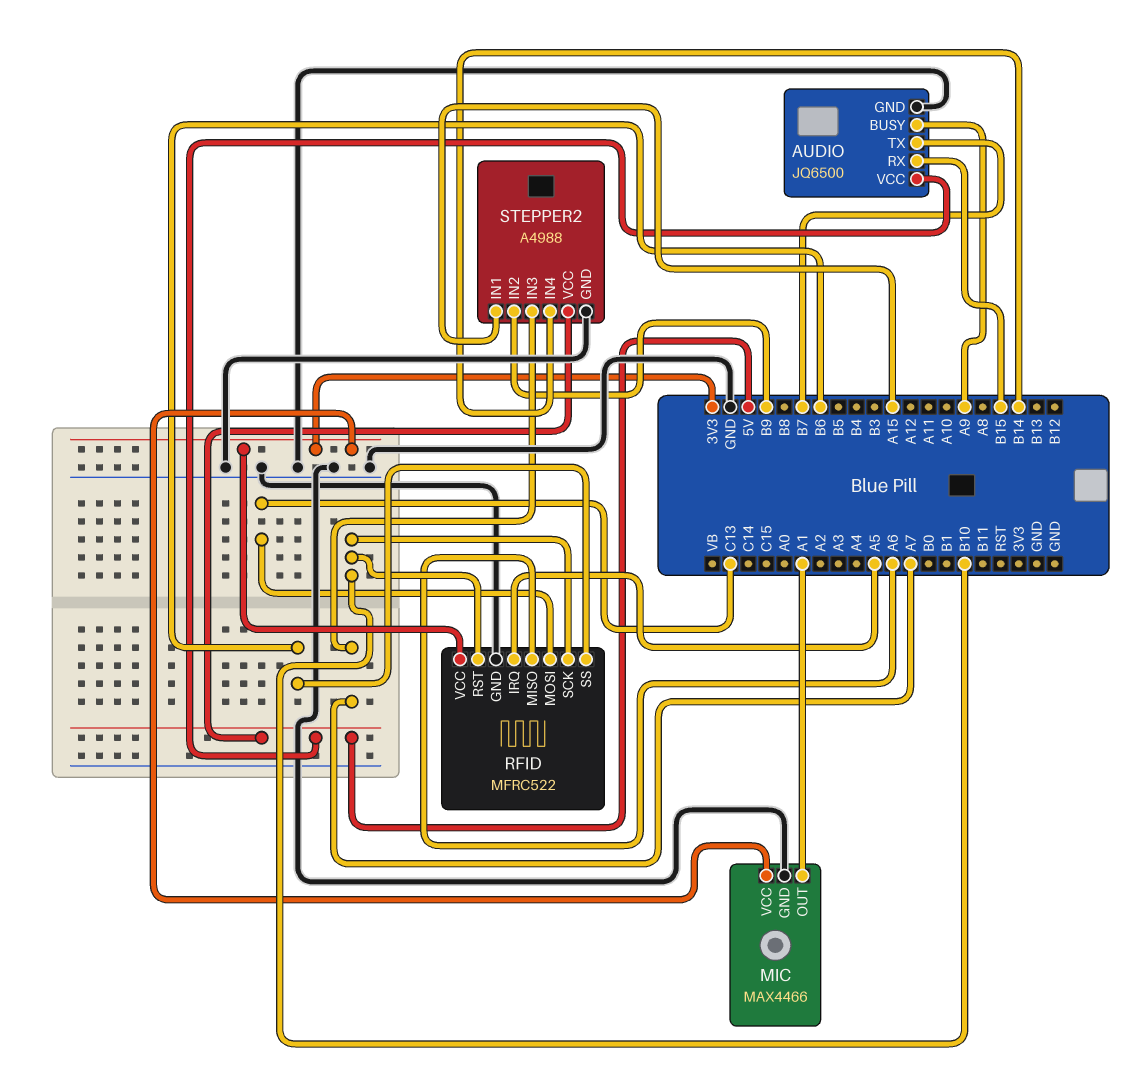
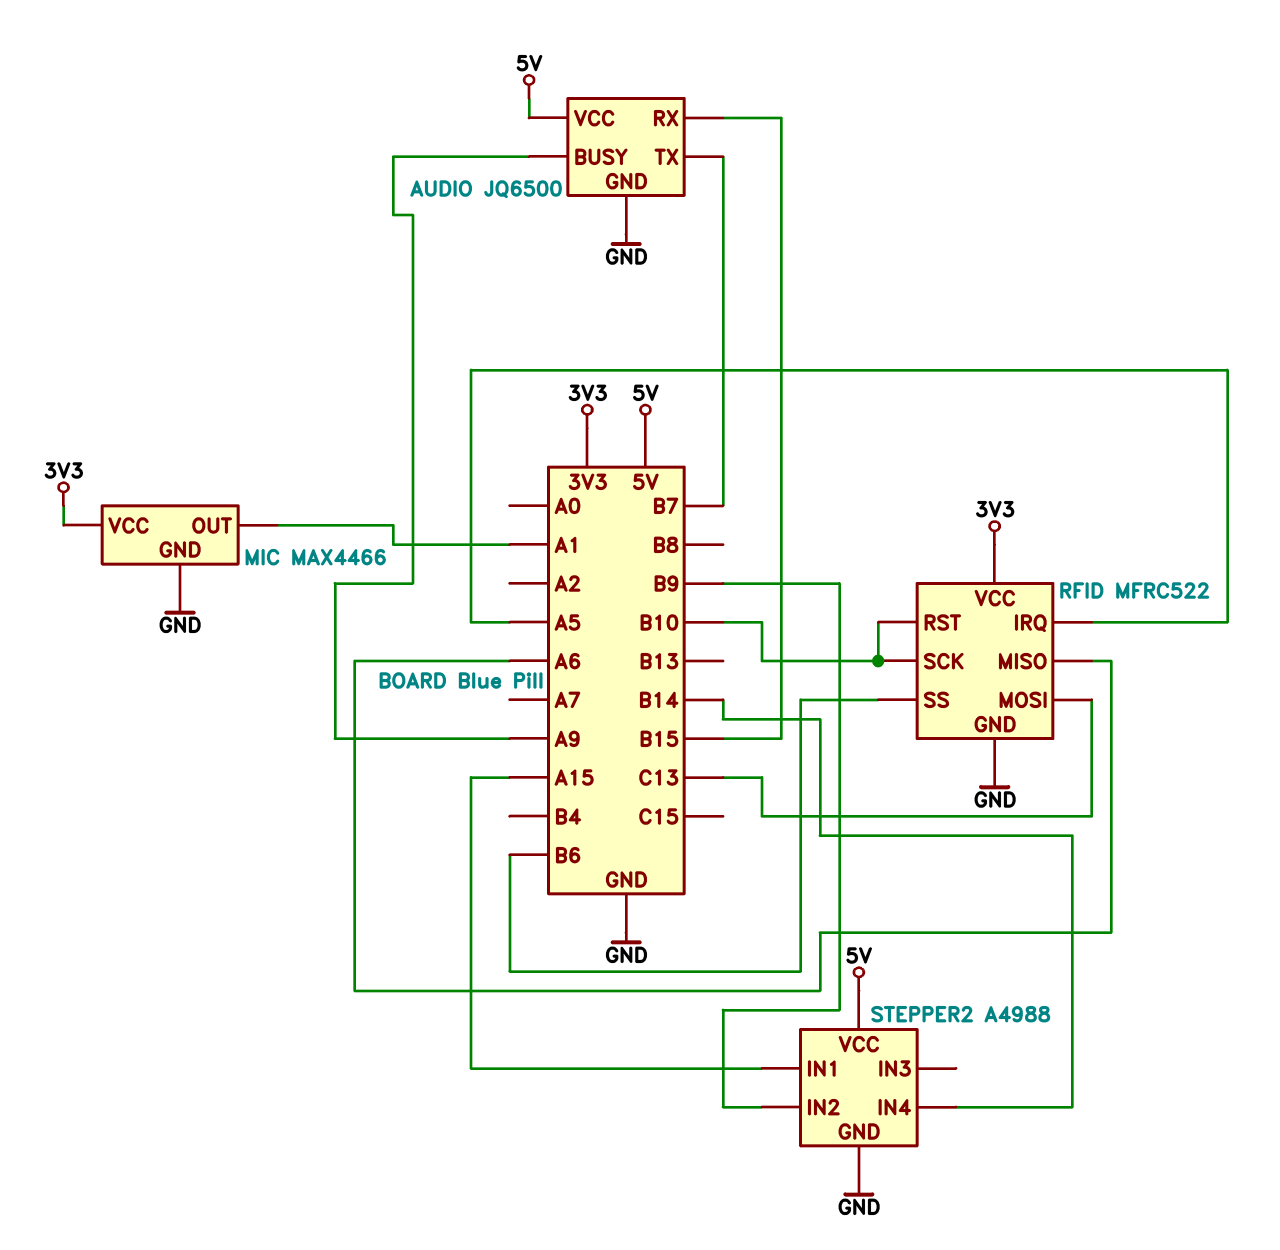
STEPPER2 pin IN3: A7 -> none

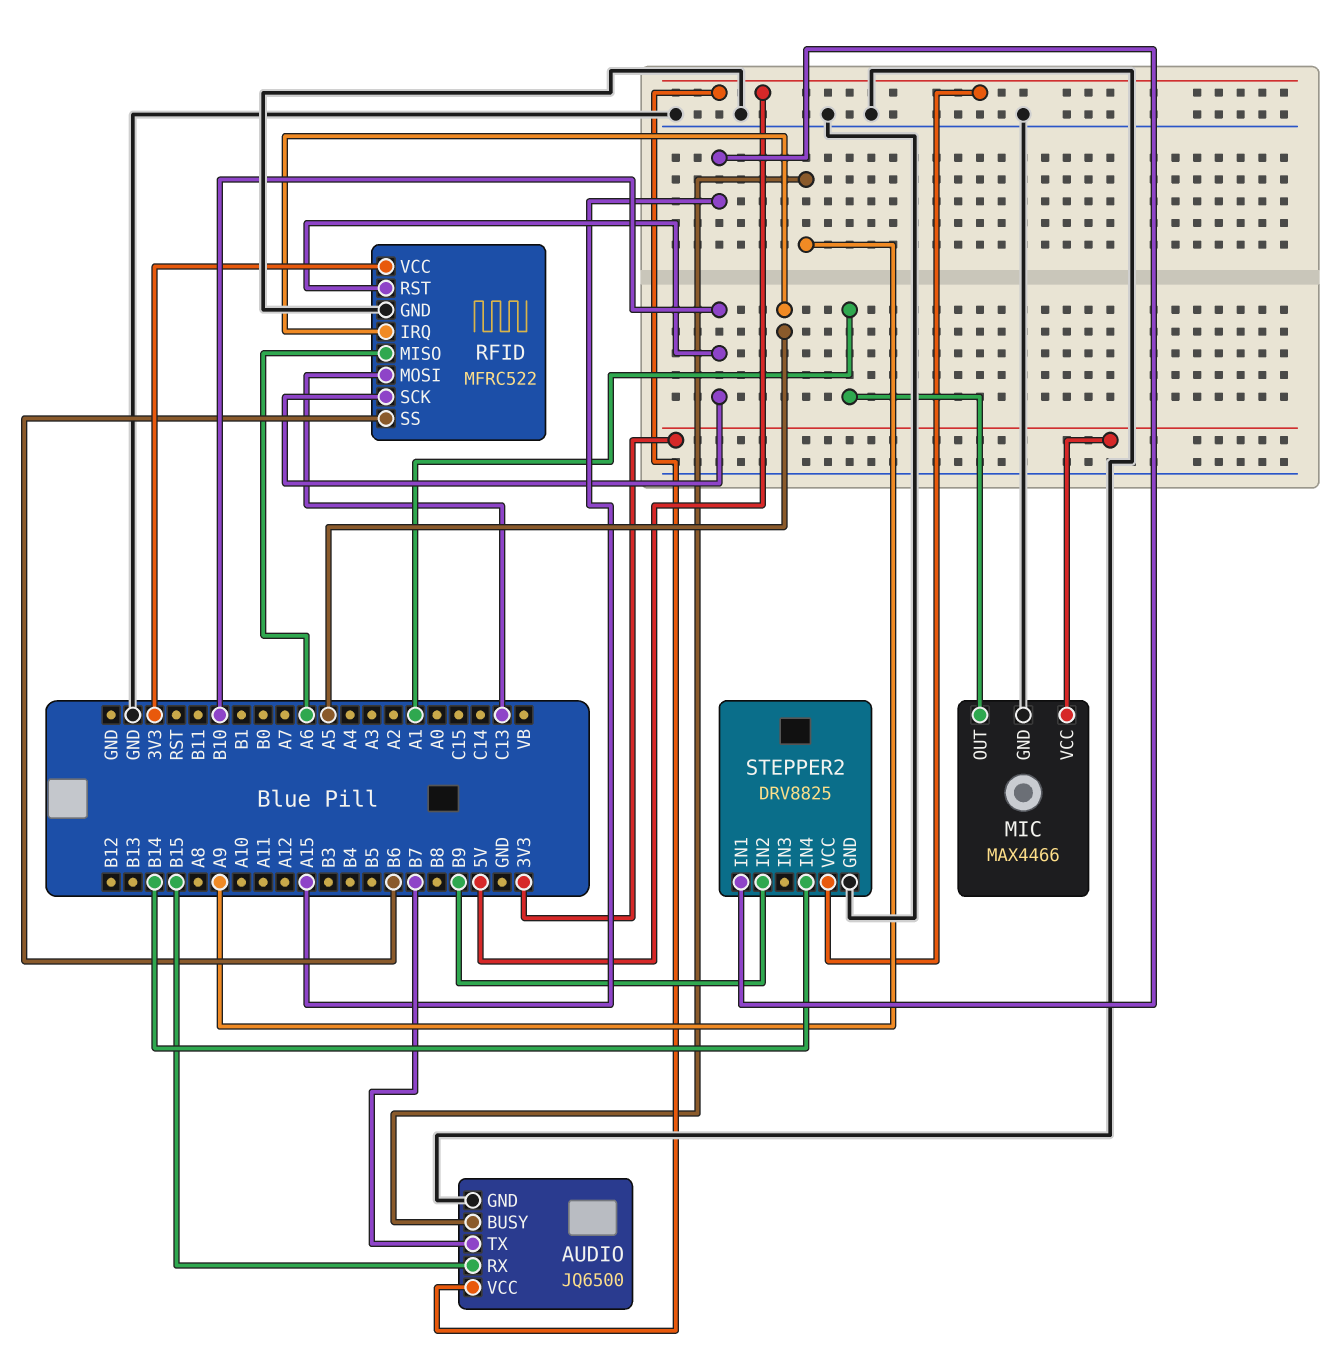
STEPPER2: A4988 -> DRV8825

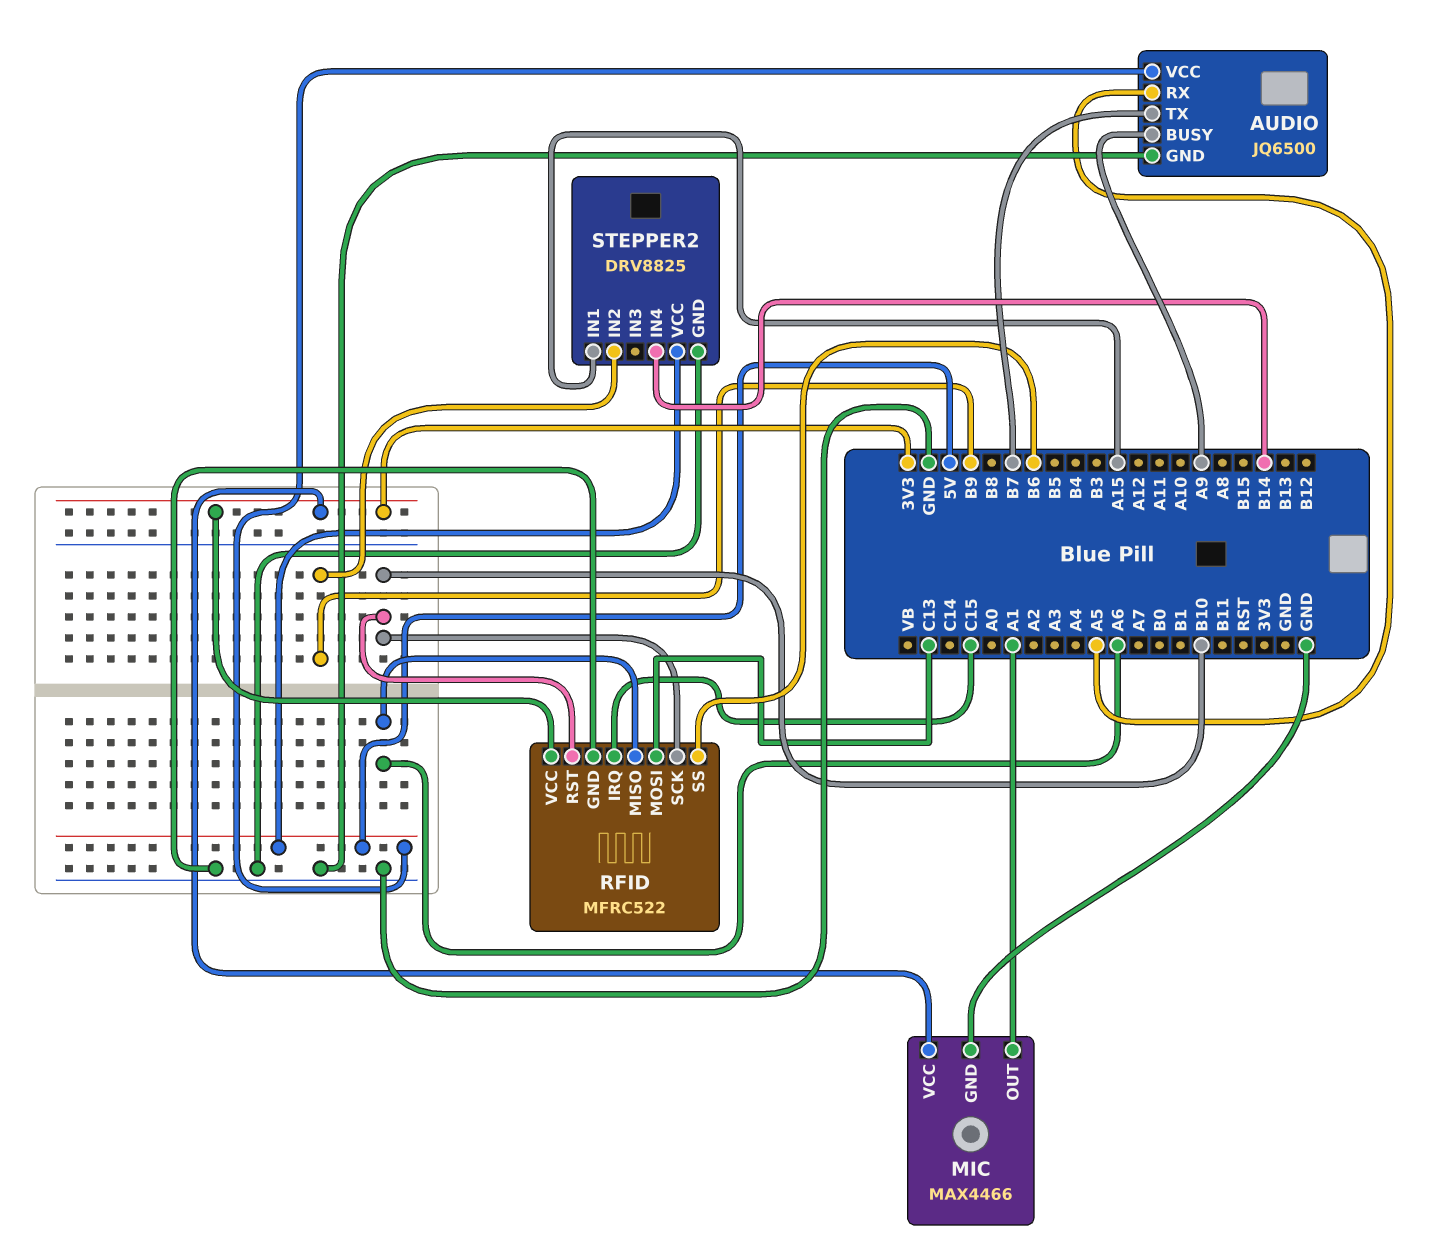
AUDIO pin RX: B15 -> A5
RFID pin IRQ: A5 -> C15

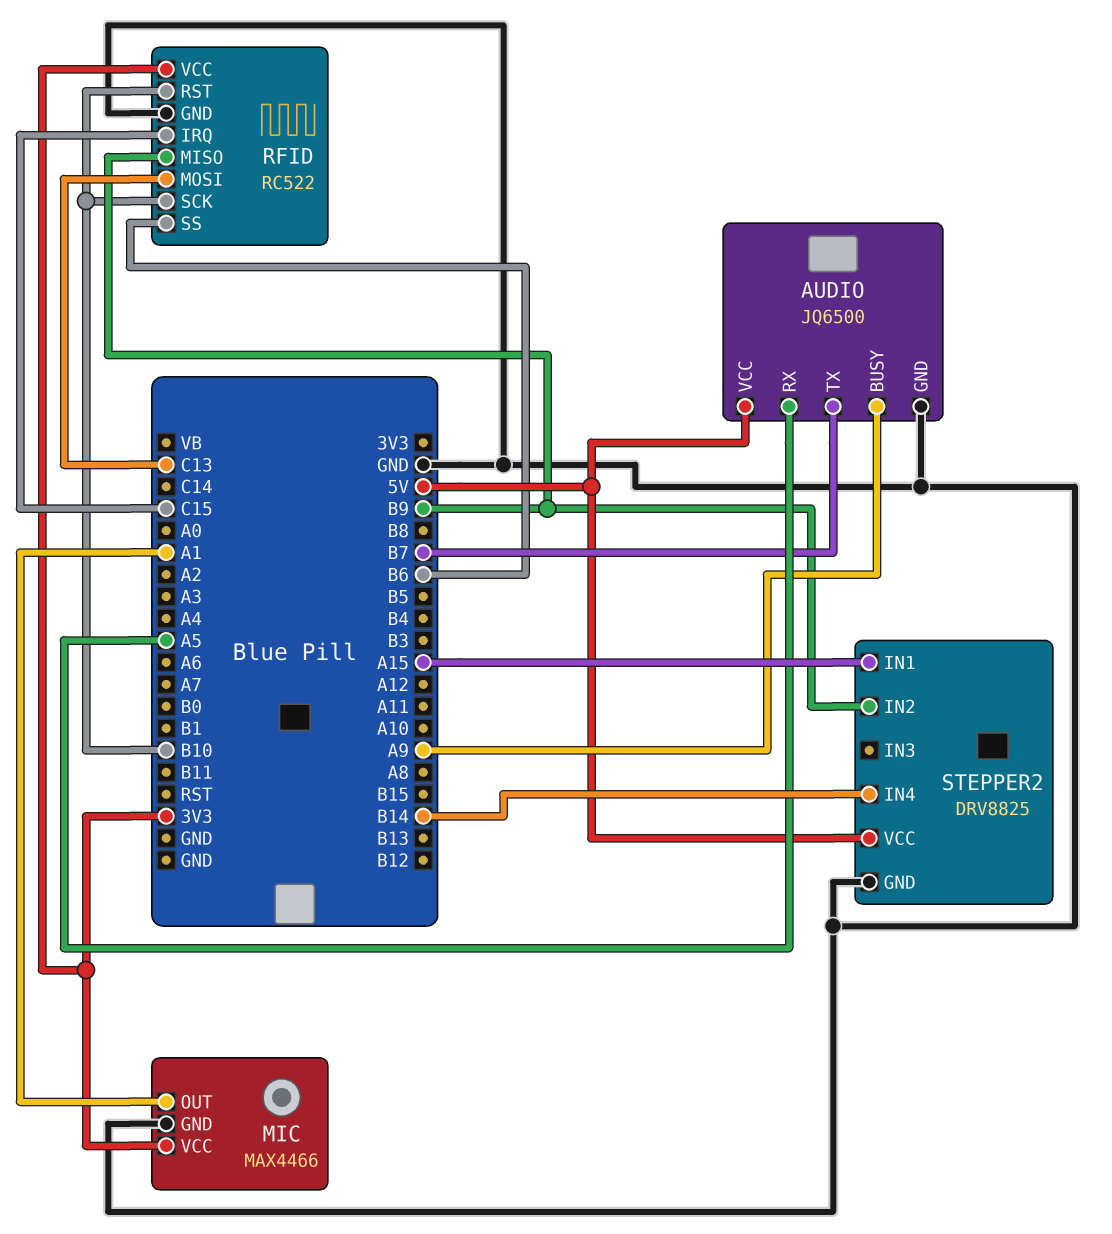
RFID: MFRC522 -> RC522
RFID pin MISO: A6 -> B9

